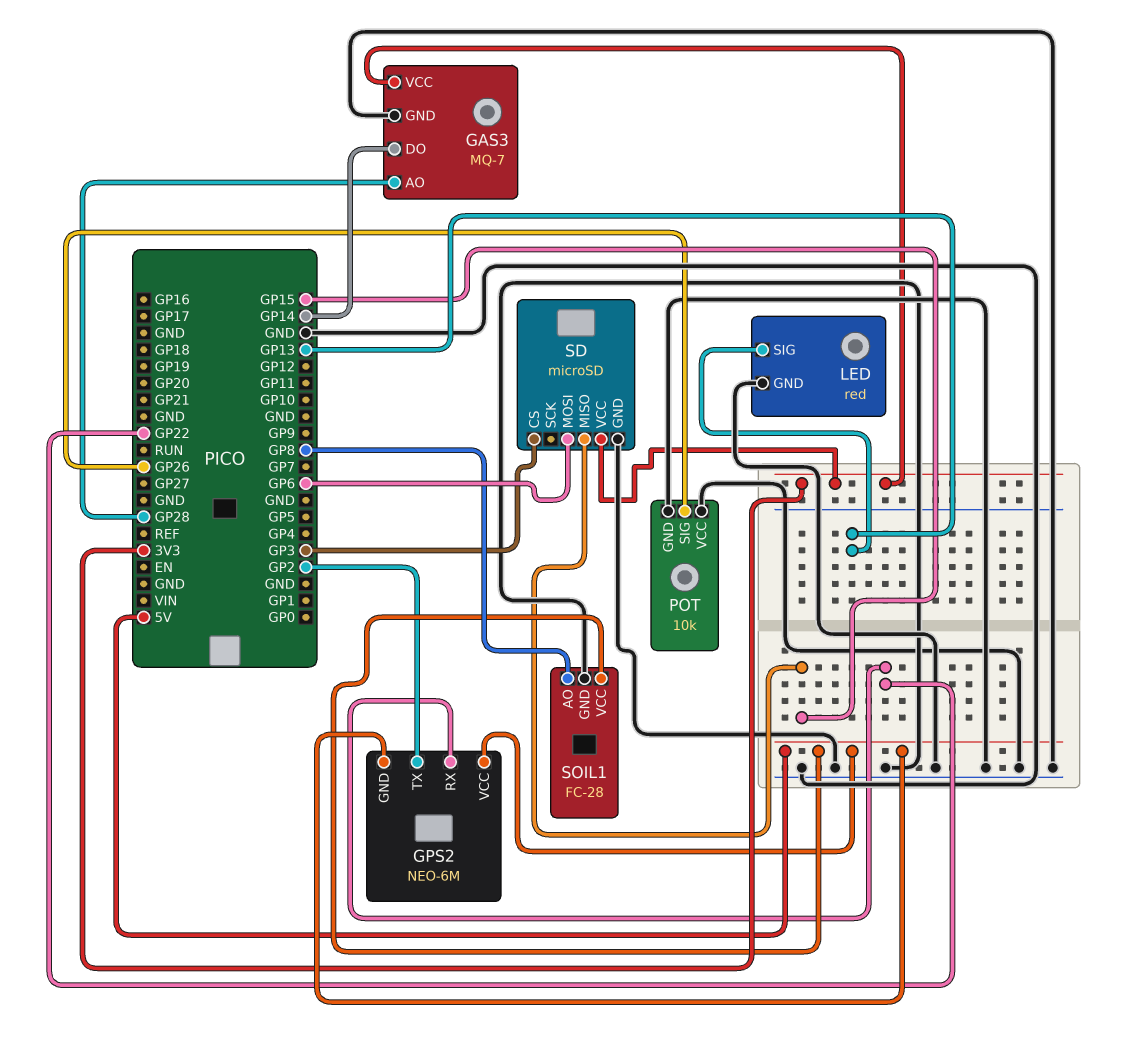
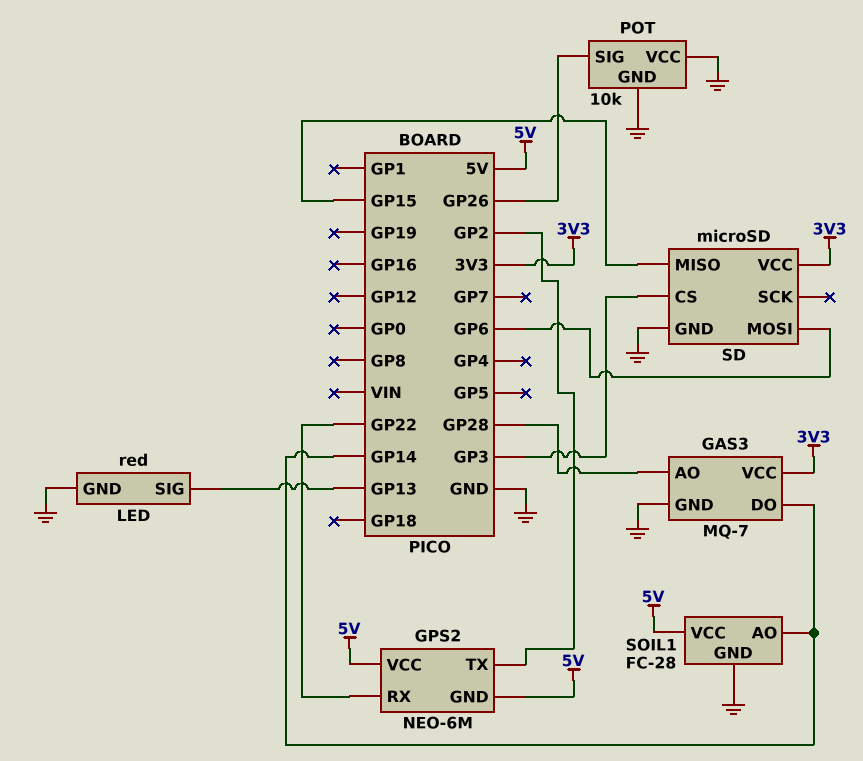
SOIL1 pin AO: GP8 -> GP14

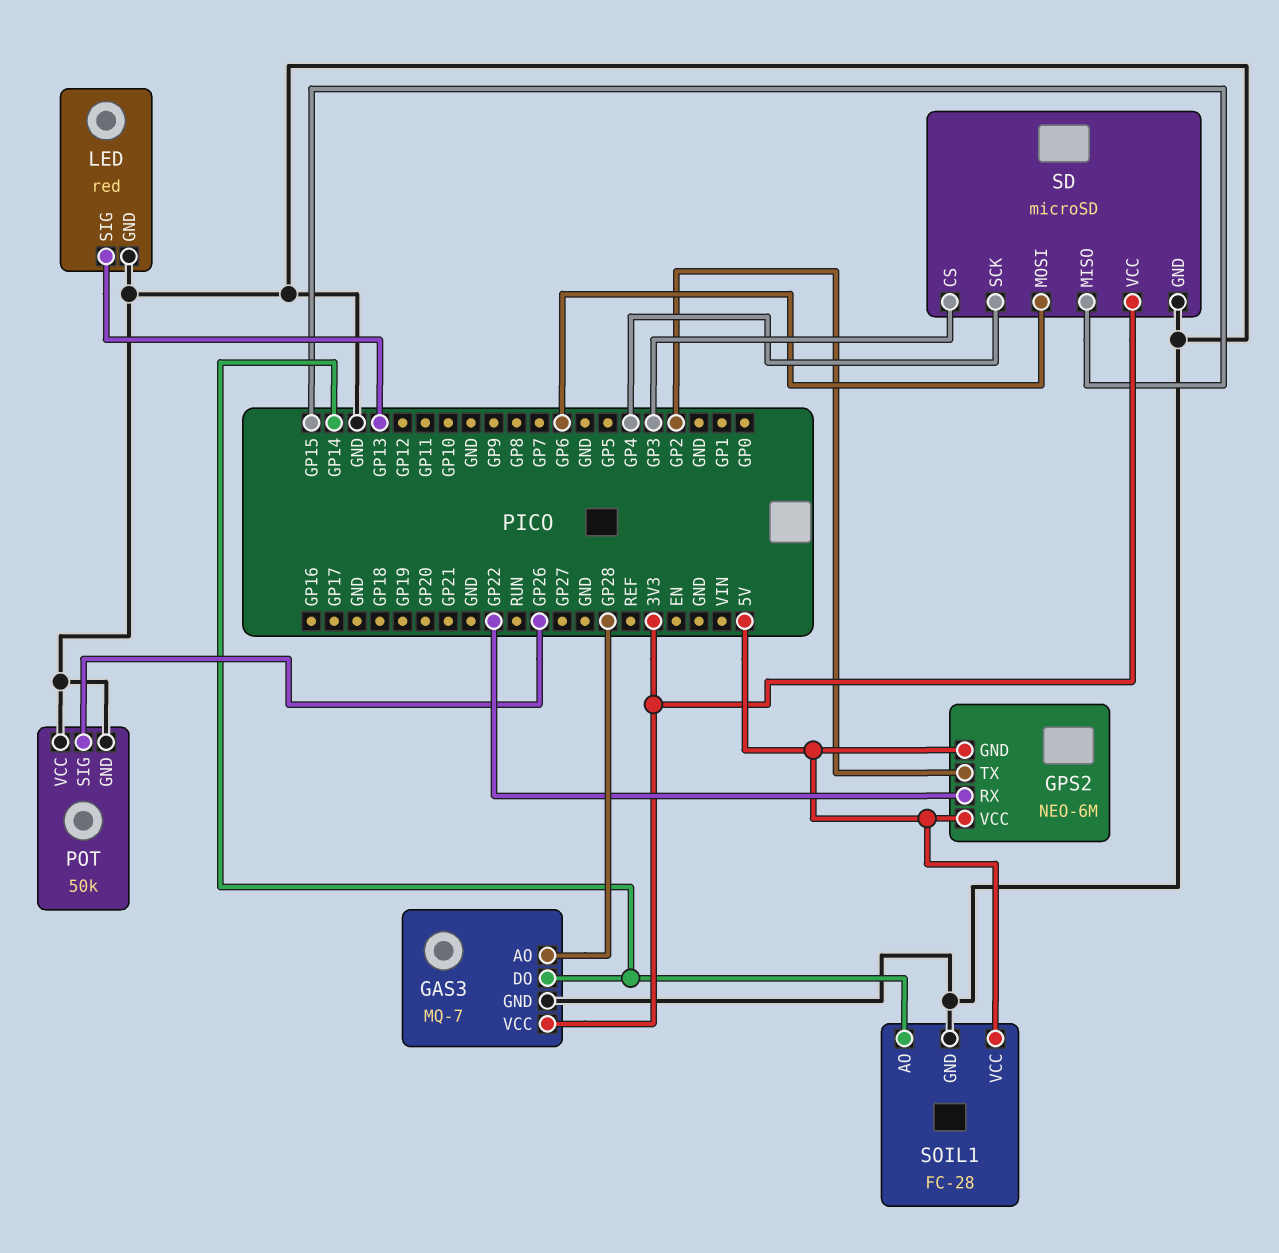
POT: 10k -> 50k
SD pin SCK: none -> GP4

